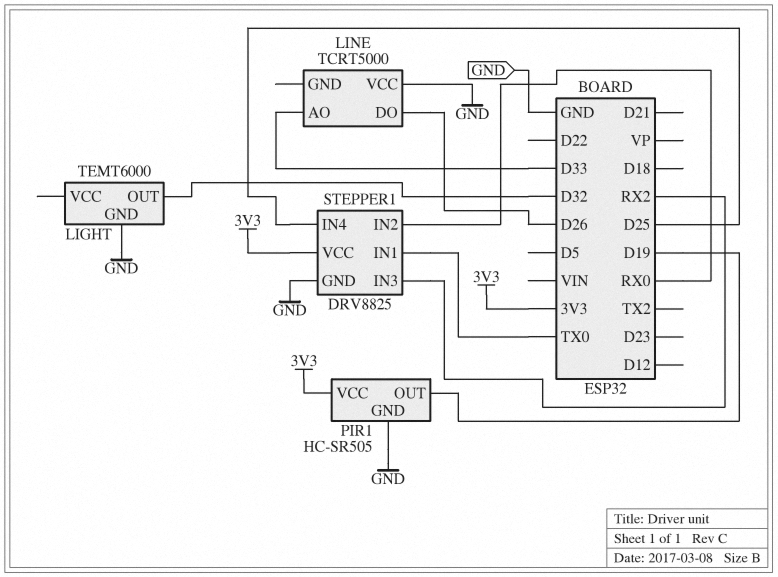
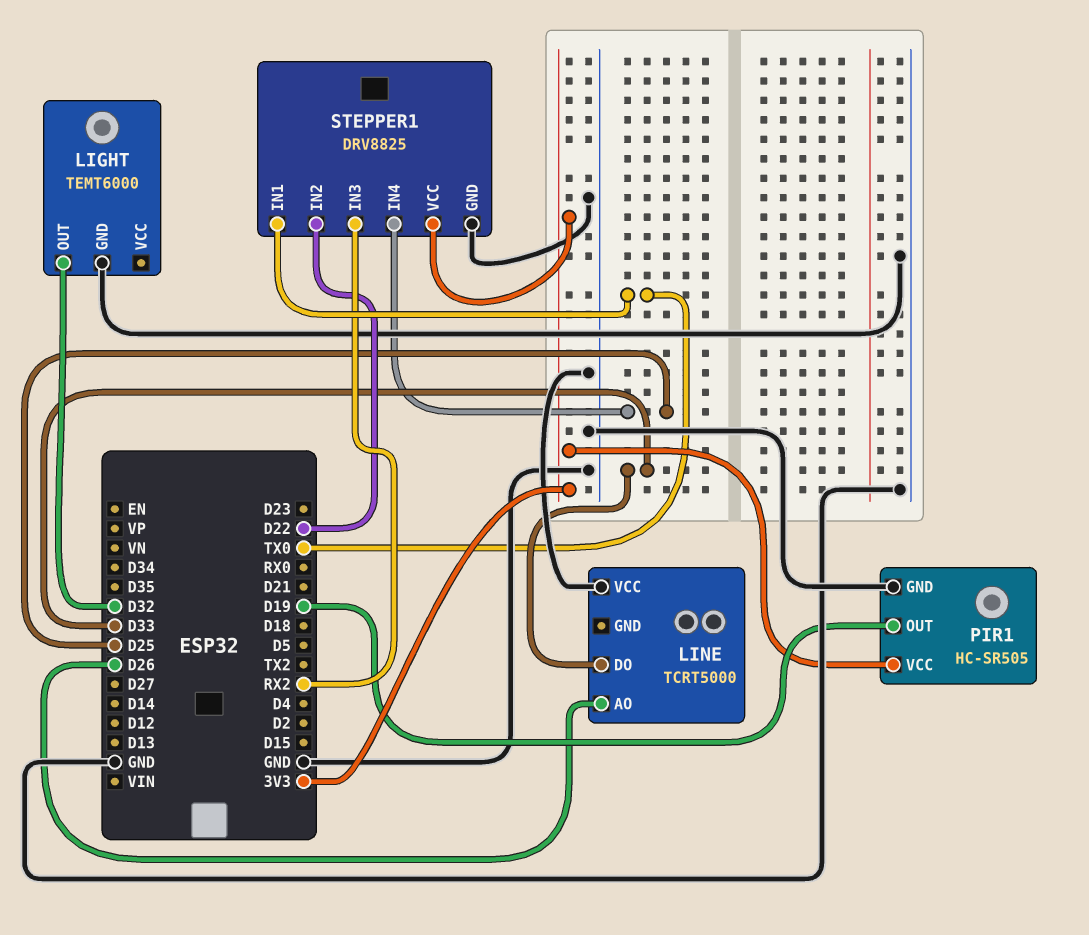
LINE pin AO: D33 -> D26
LINE pin DO: D26 -> D33
STEPPER1 pin IN2: RX0 -> D22

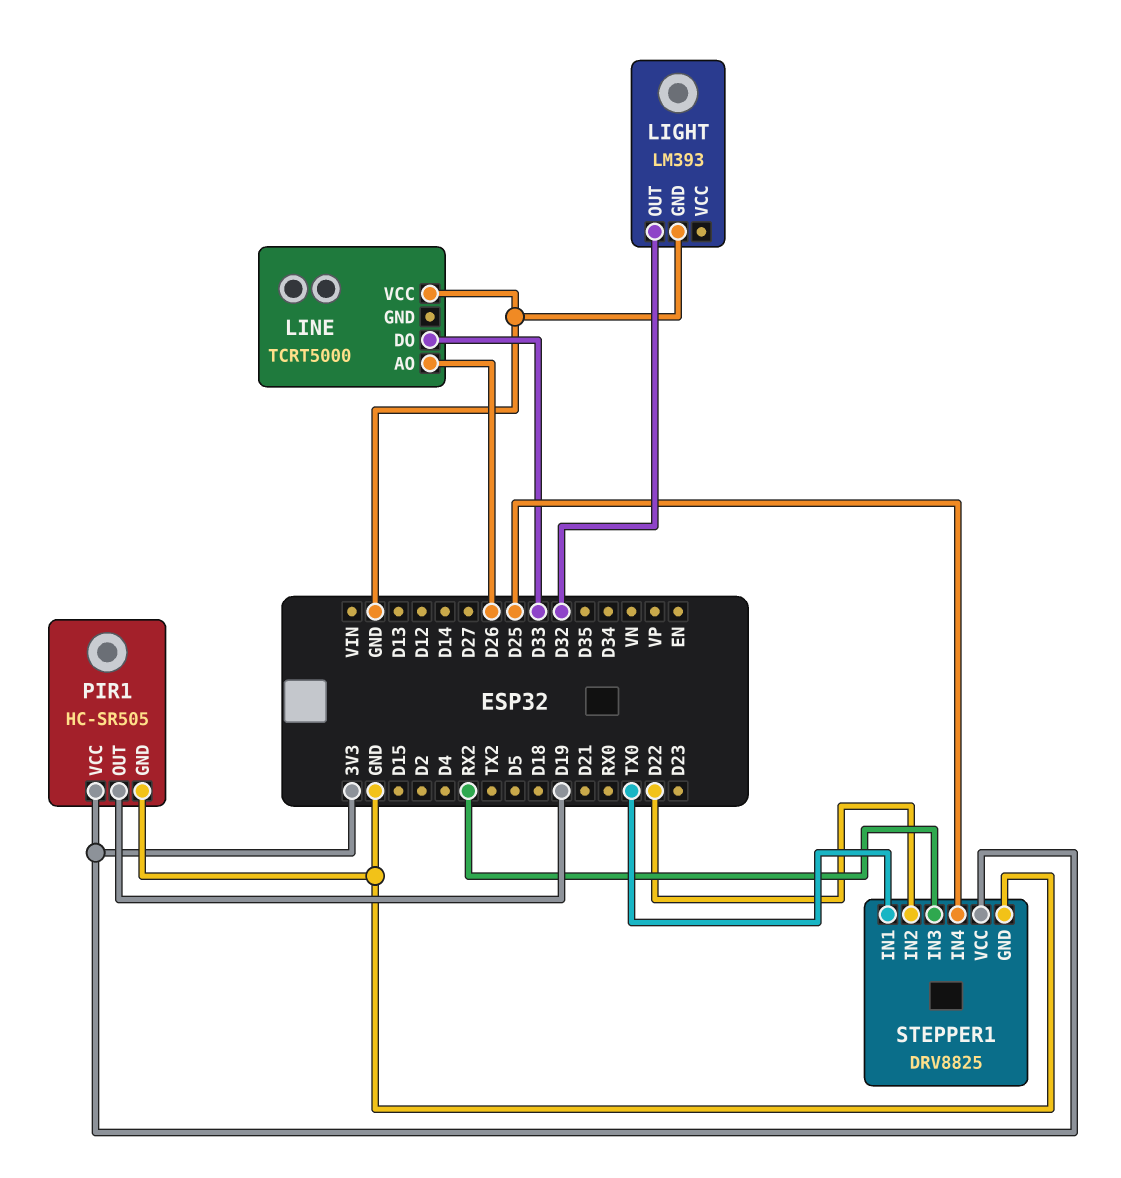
LIGHT: TEMT6000 -> LM393

